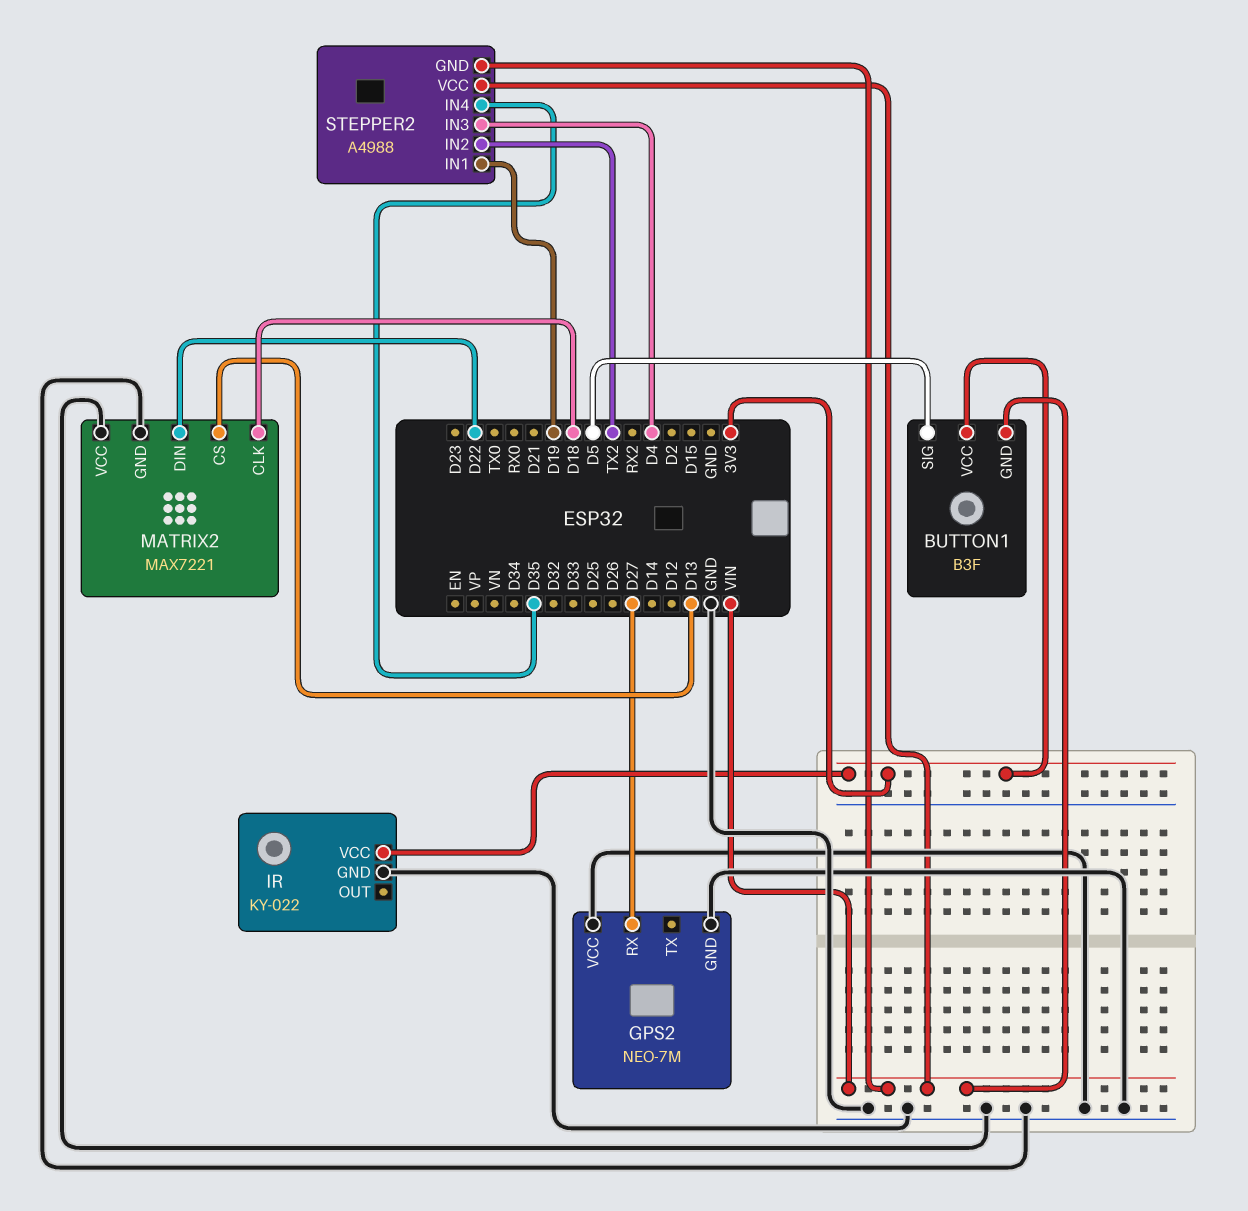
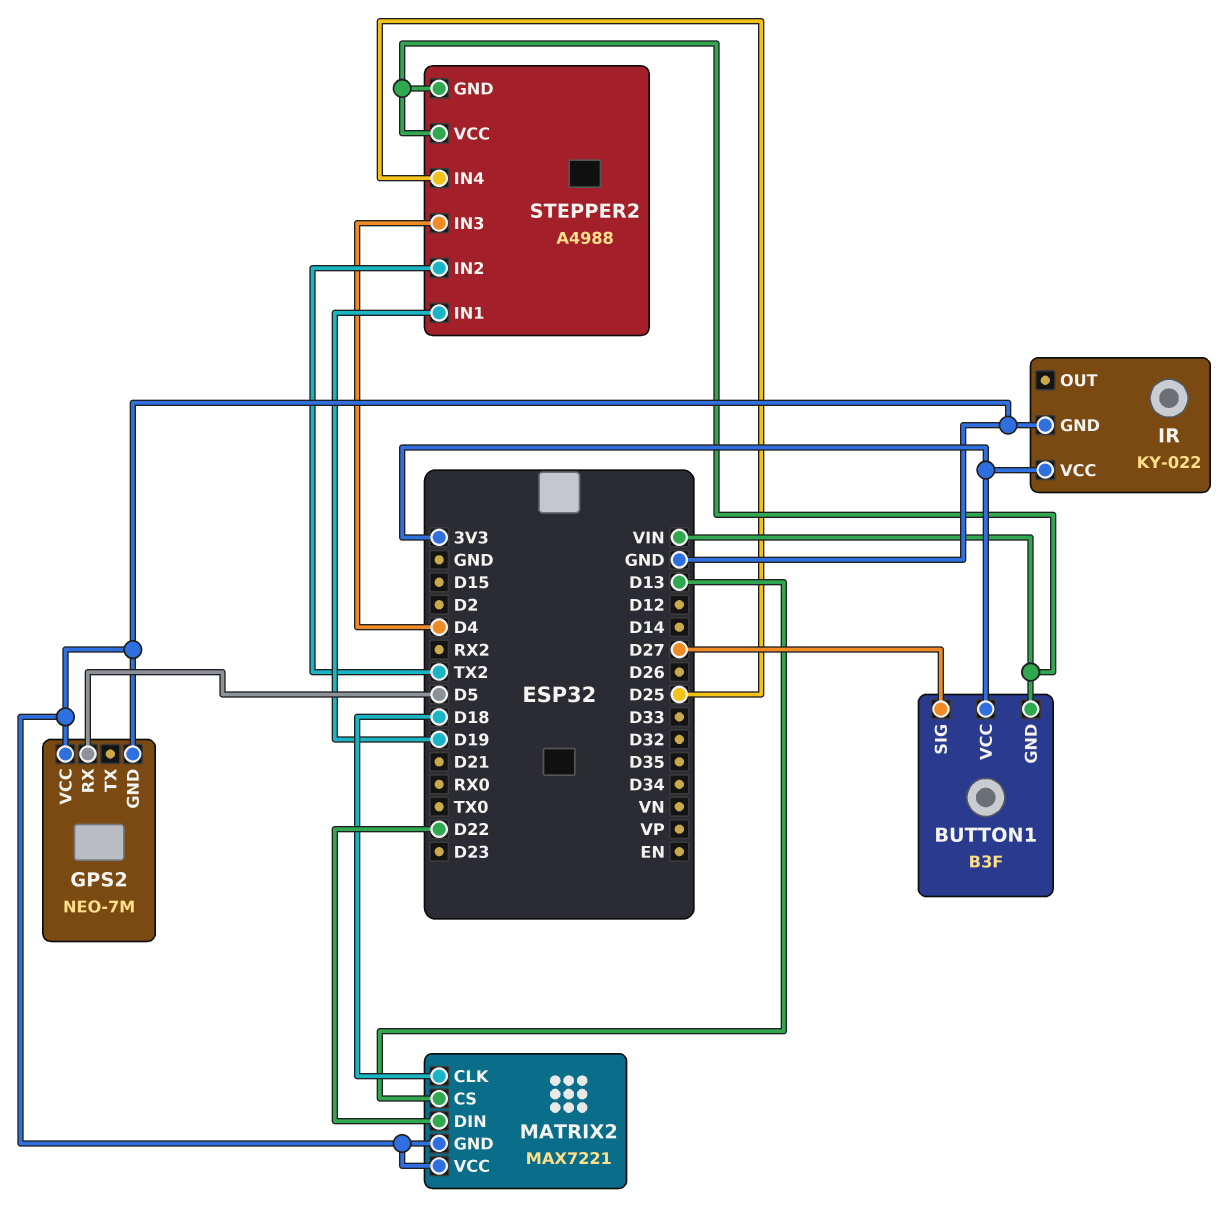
BUTTON1 pin SIG: D5 -> D27
GPS2 pin RX: D27 -> D5
STEPPER2 pin IN4: D35 -> D25

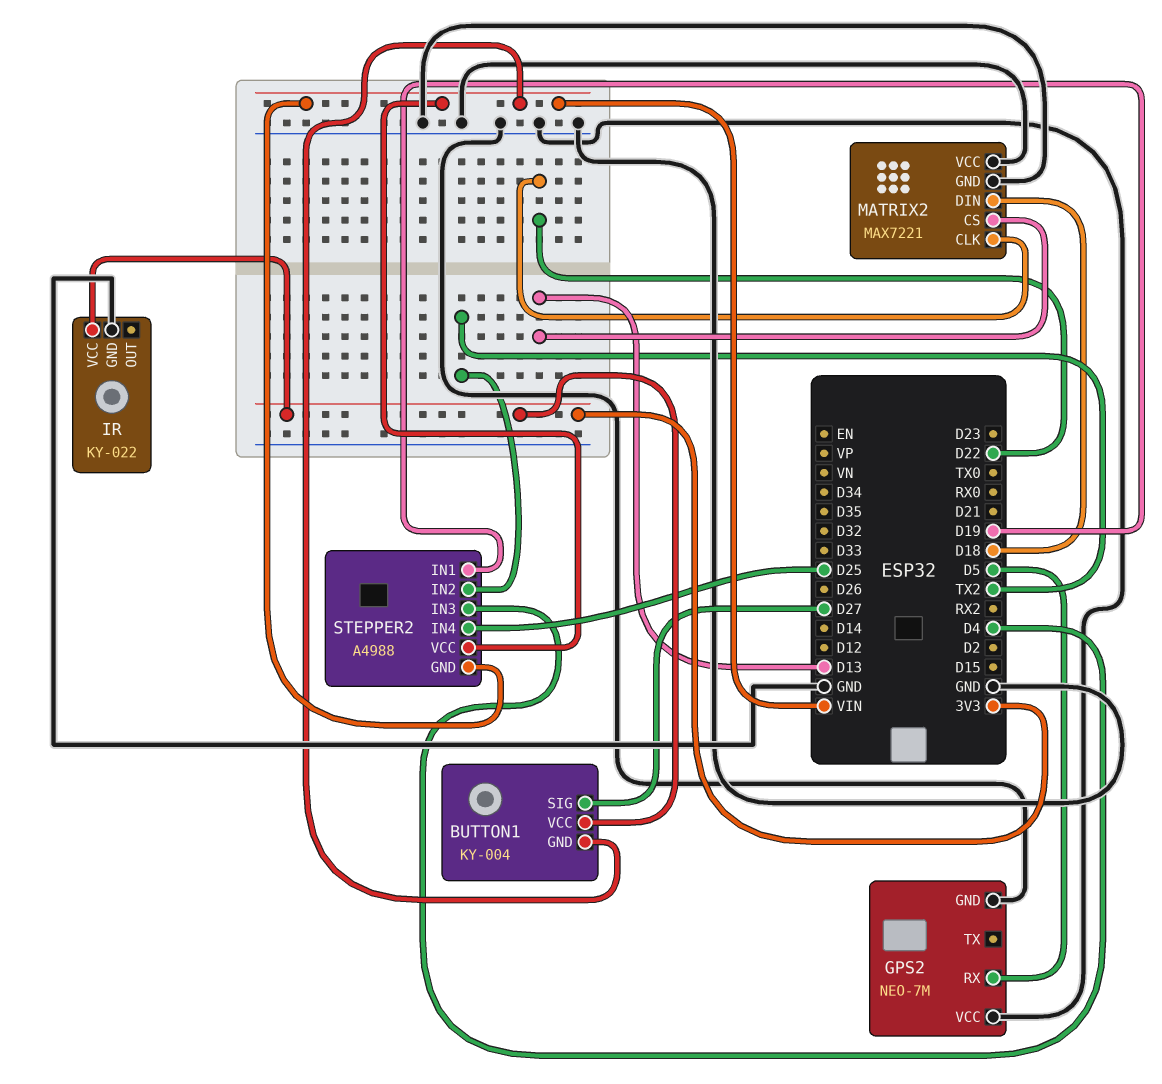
BUTTON1: B3F -> KY-004
MATRIX2 pin CLK: D18 -> D22
MATRIX2 pin DIN: D22 -> D18

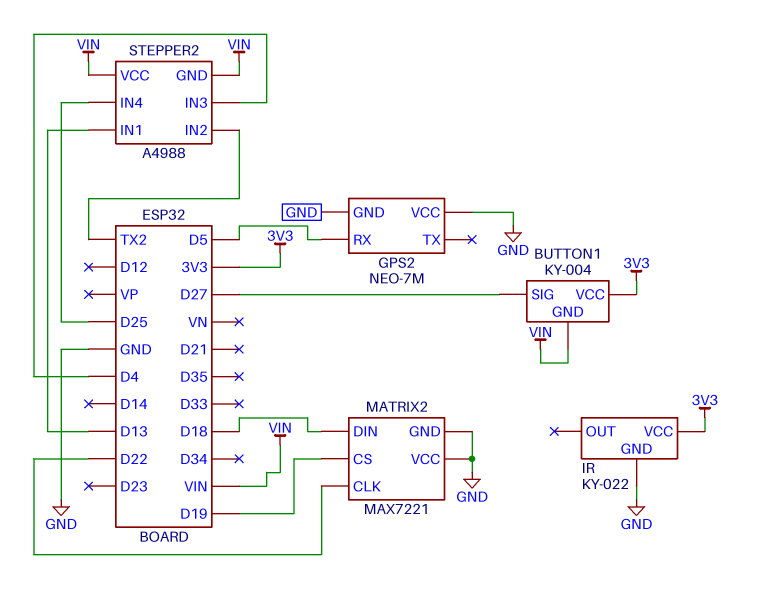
MATRIX2 pin CS: D13 -> D19
STEPPER2 pin IN1: D19 -> D13

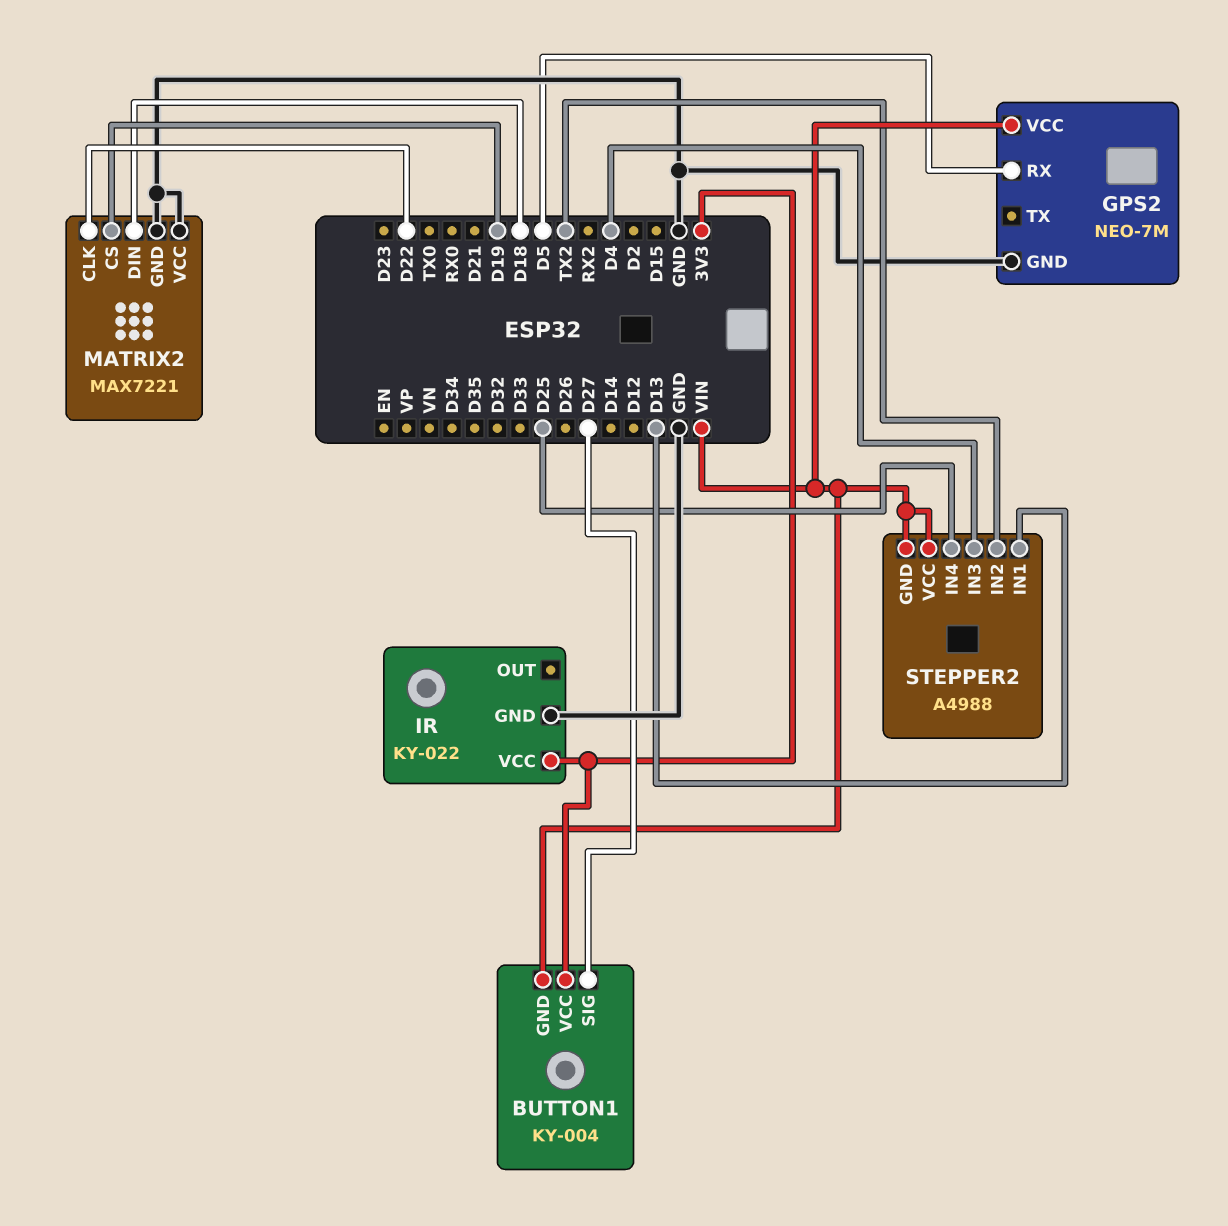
GPS2 pin VCC: GND -> VIN

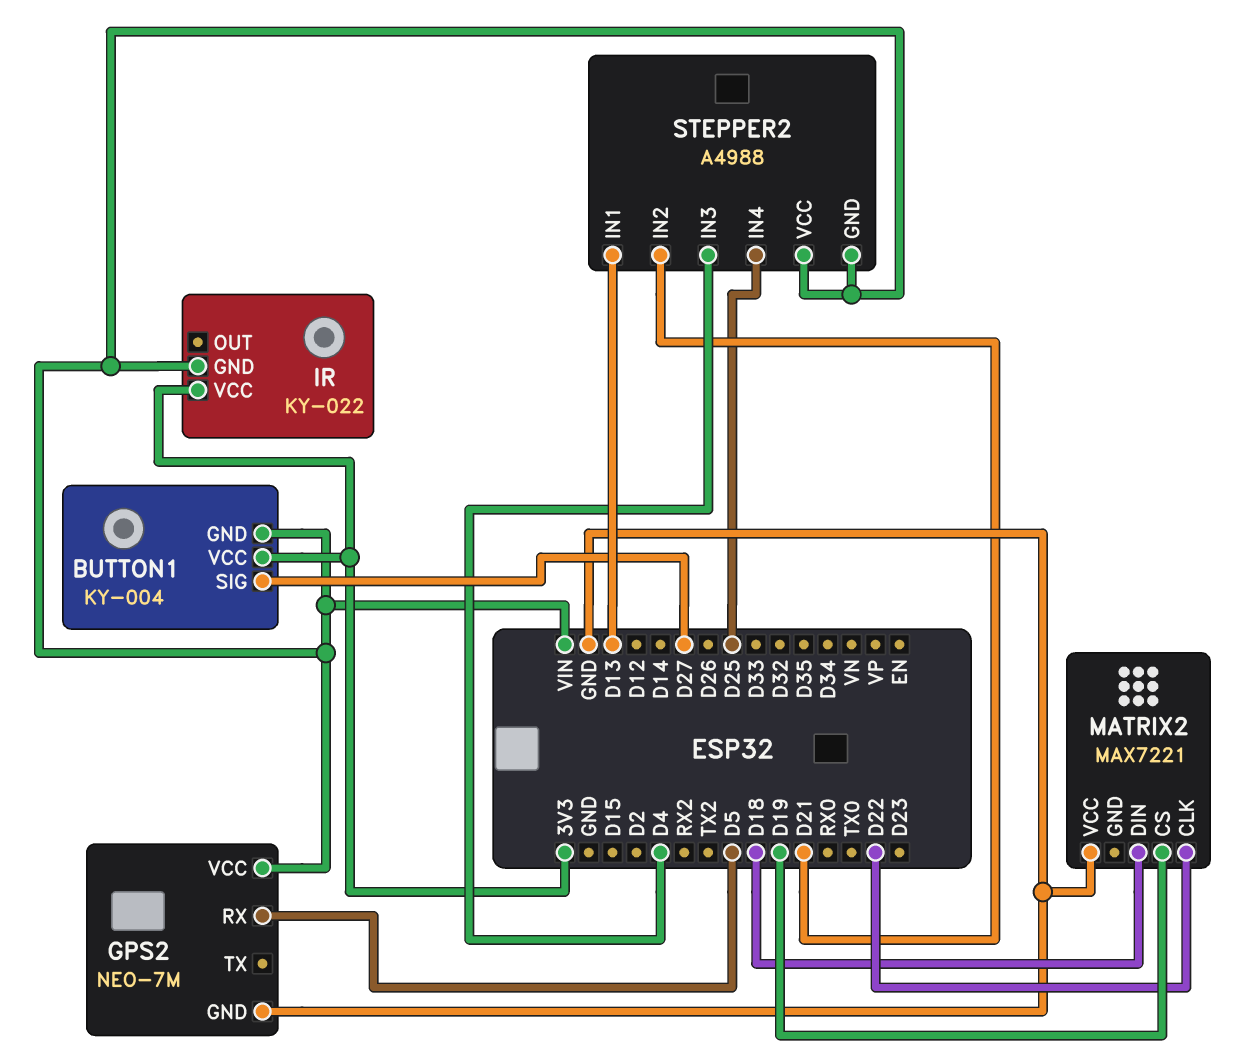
IR pin GND: GND -> VIN
MATRIX2 pin GND: GND -> none
STEPPER2 pin IN2: TX2 -> D21

